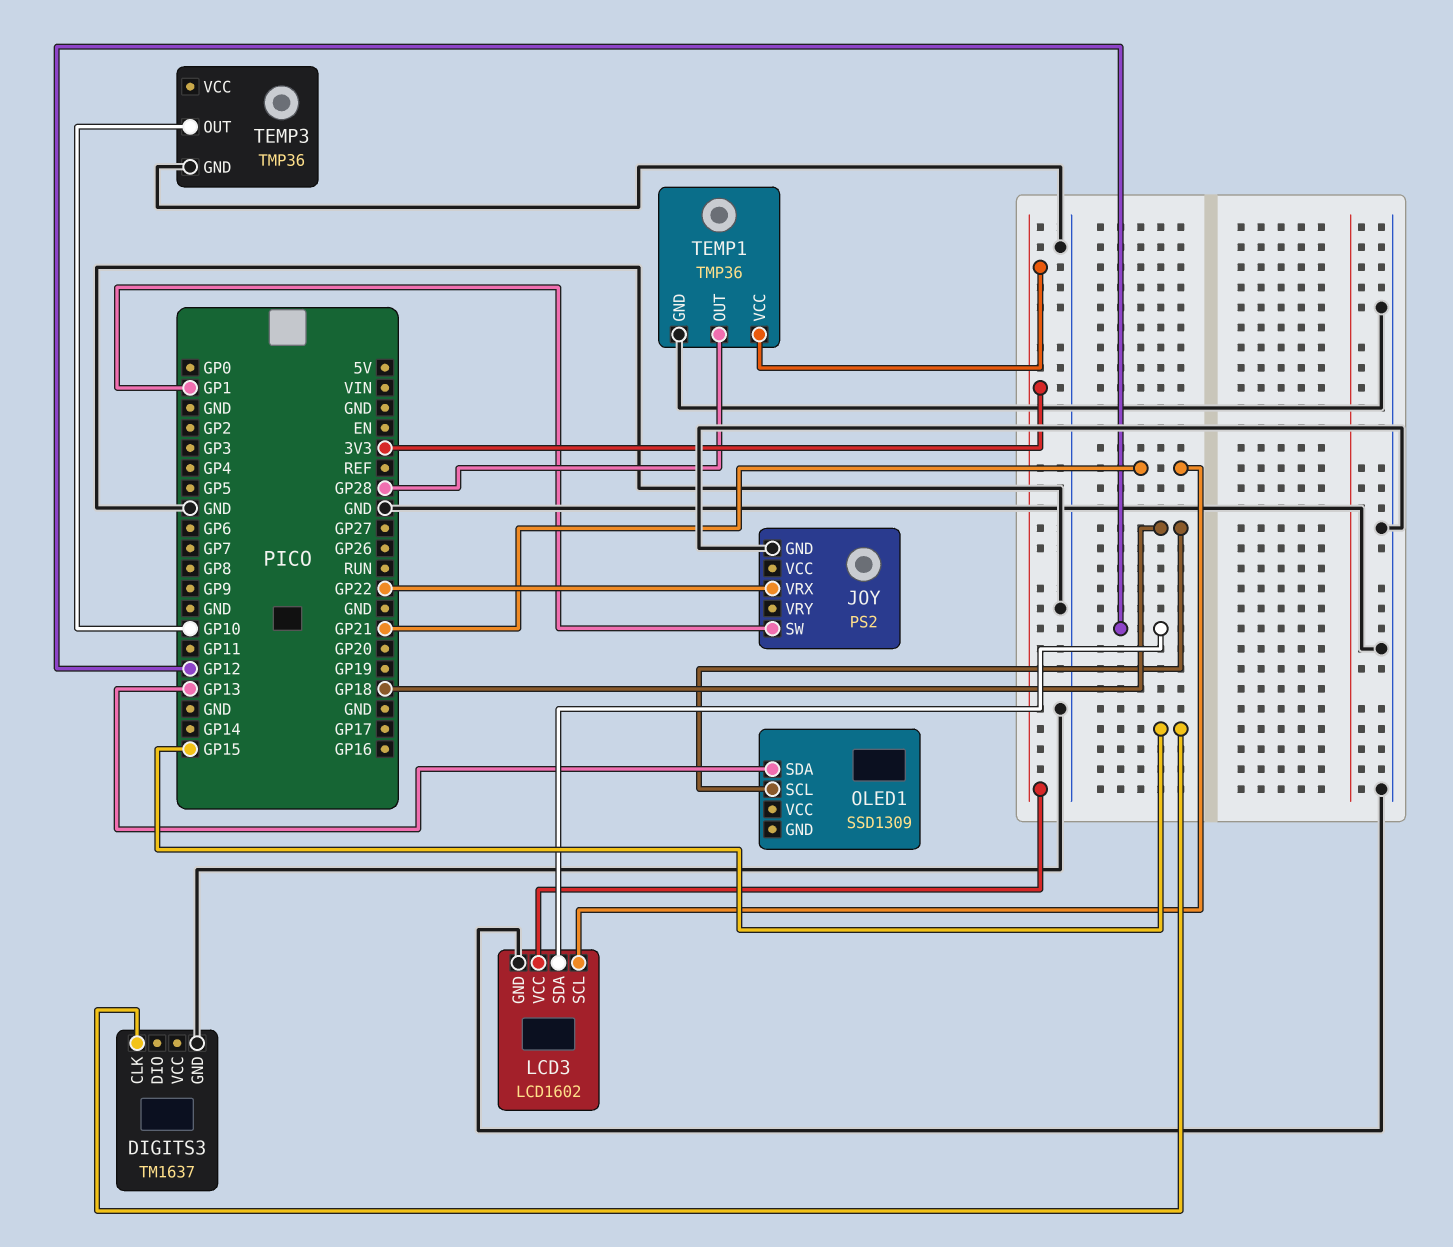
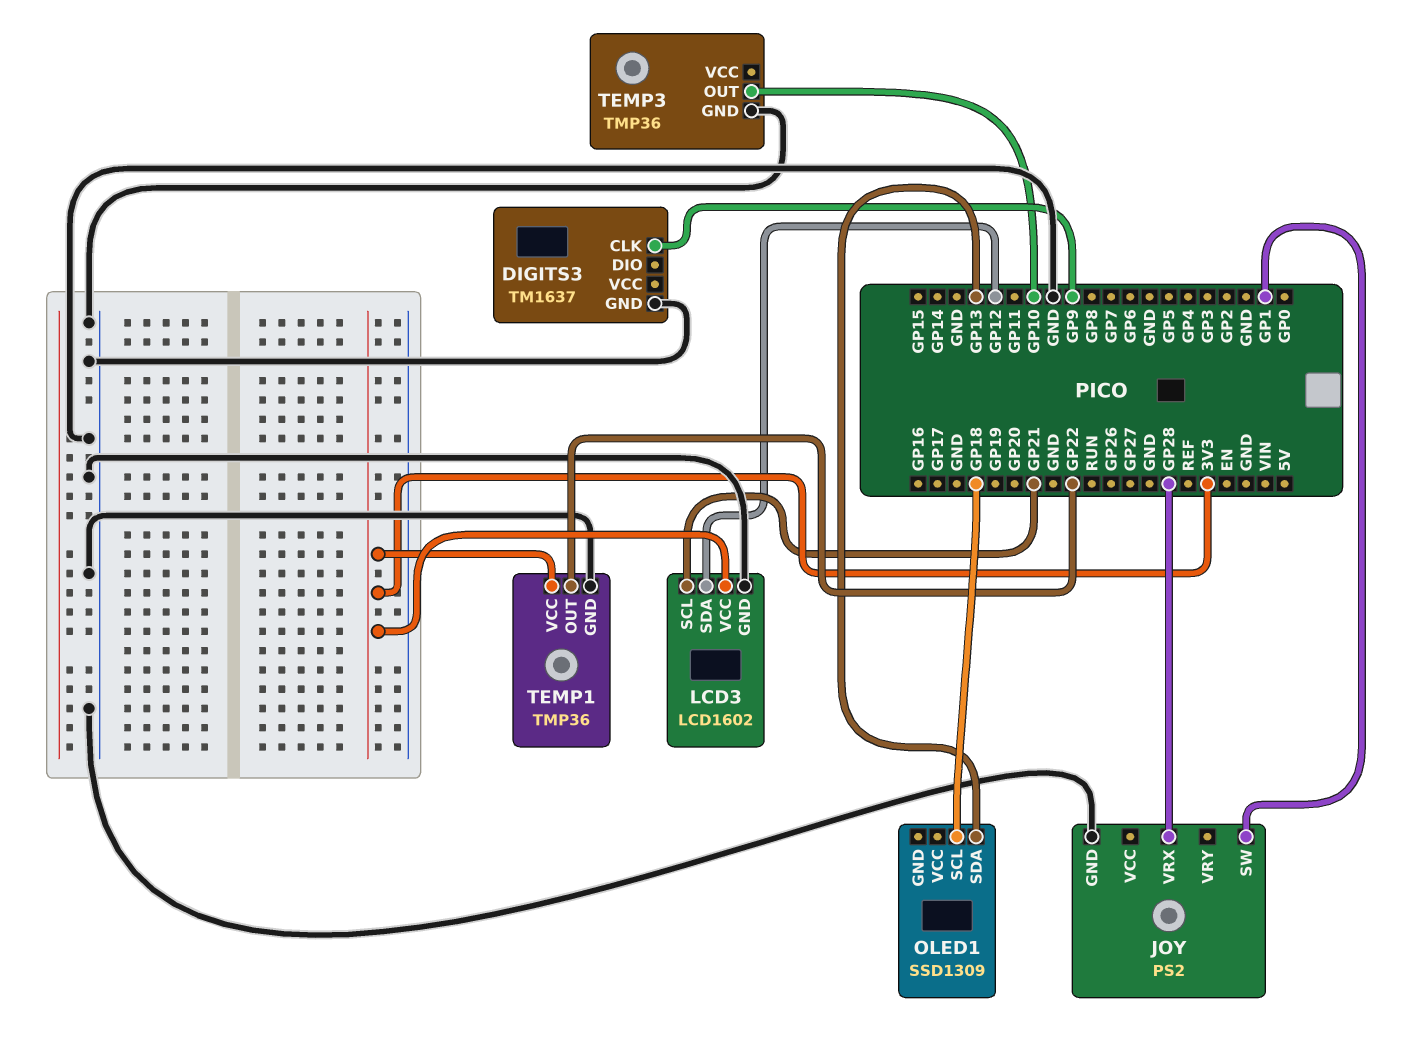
DIGITS3 pin CLK: GP15 -> GP9
JOY pin VRX: GP22 -> GP28
TEMP1 pin OUT: GP28 -> GP22

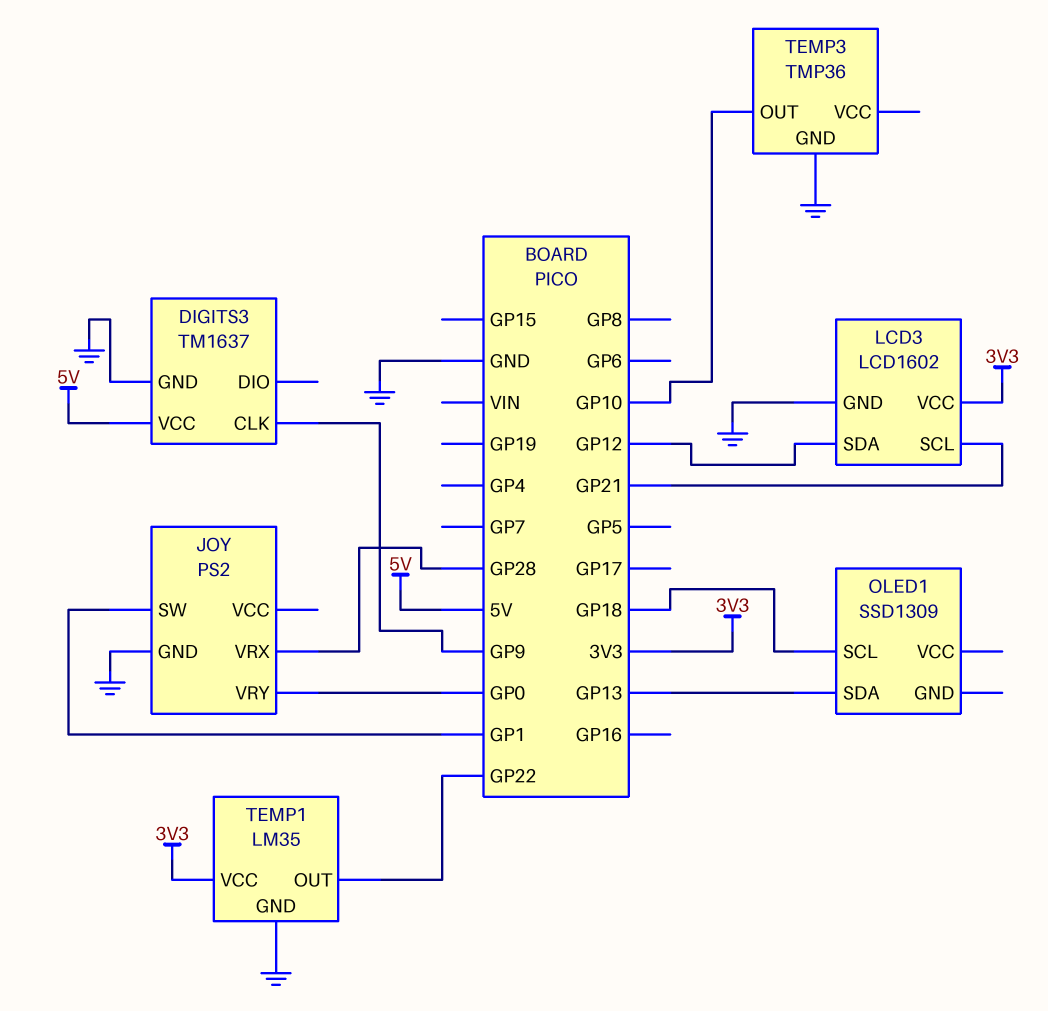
DIGITS3 pin VCC: none -> 5V
JOY pin VRY: none -> GP0
TEMP1: TMP36 -> LM35

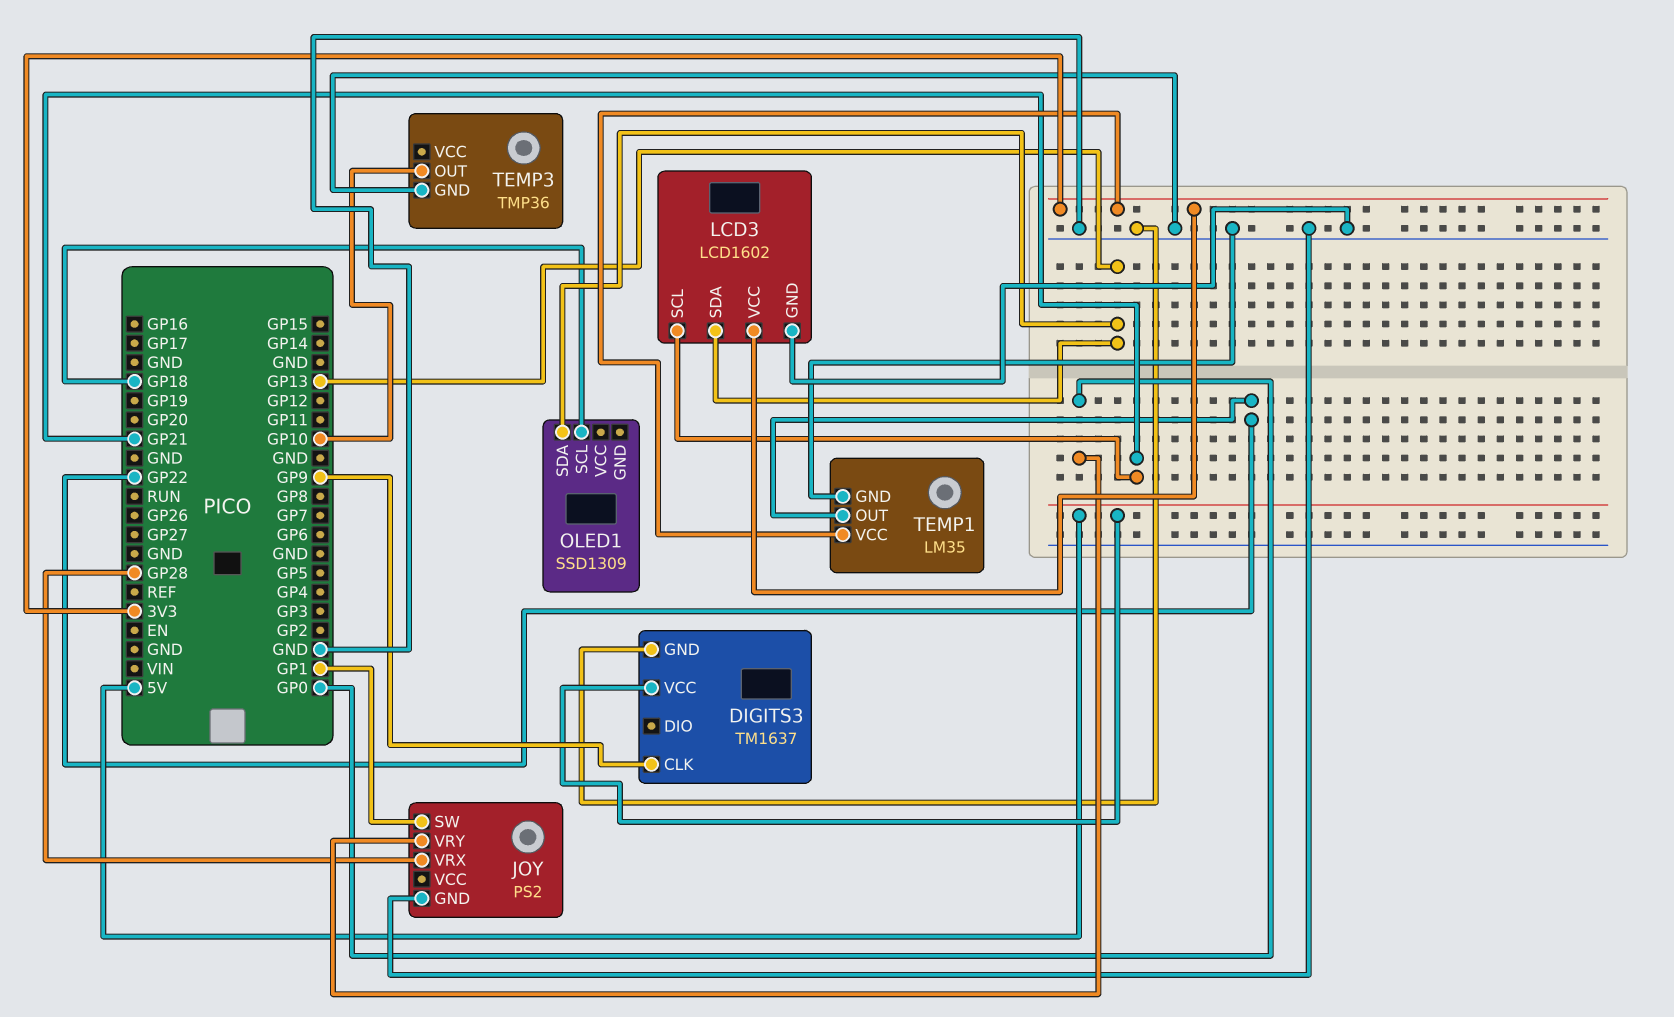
LCD3 pin SDA: GP12 -> GP13

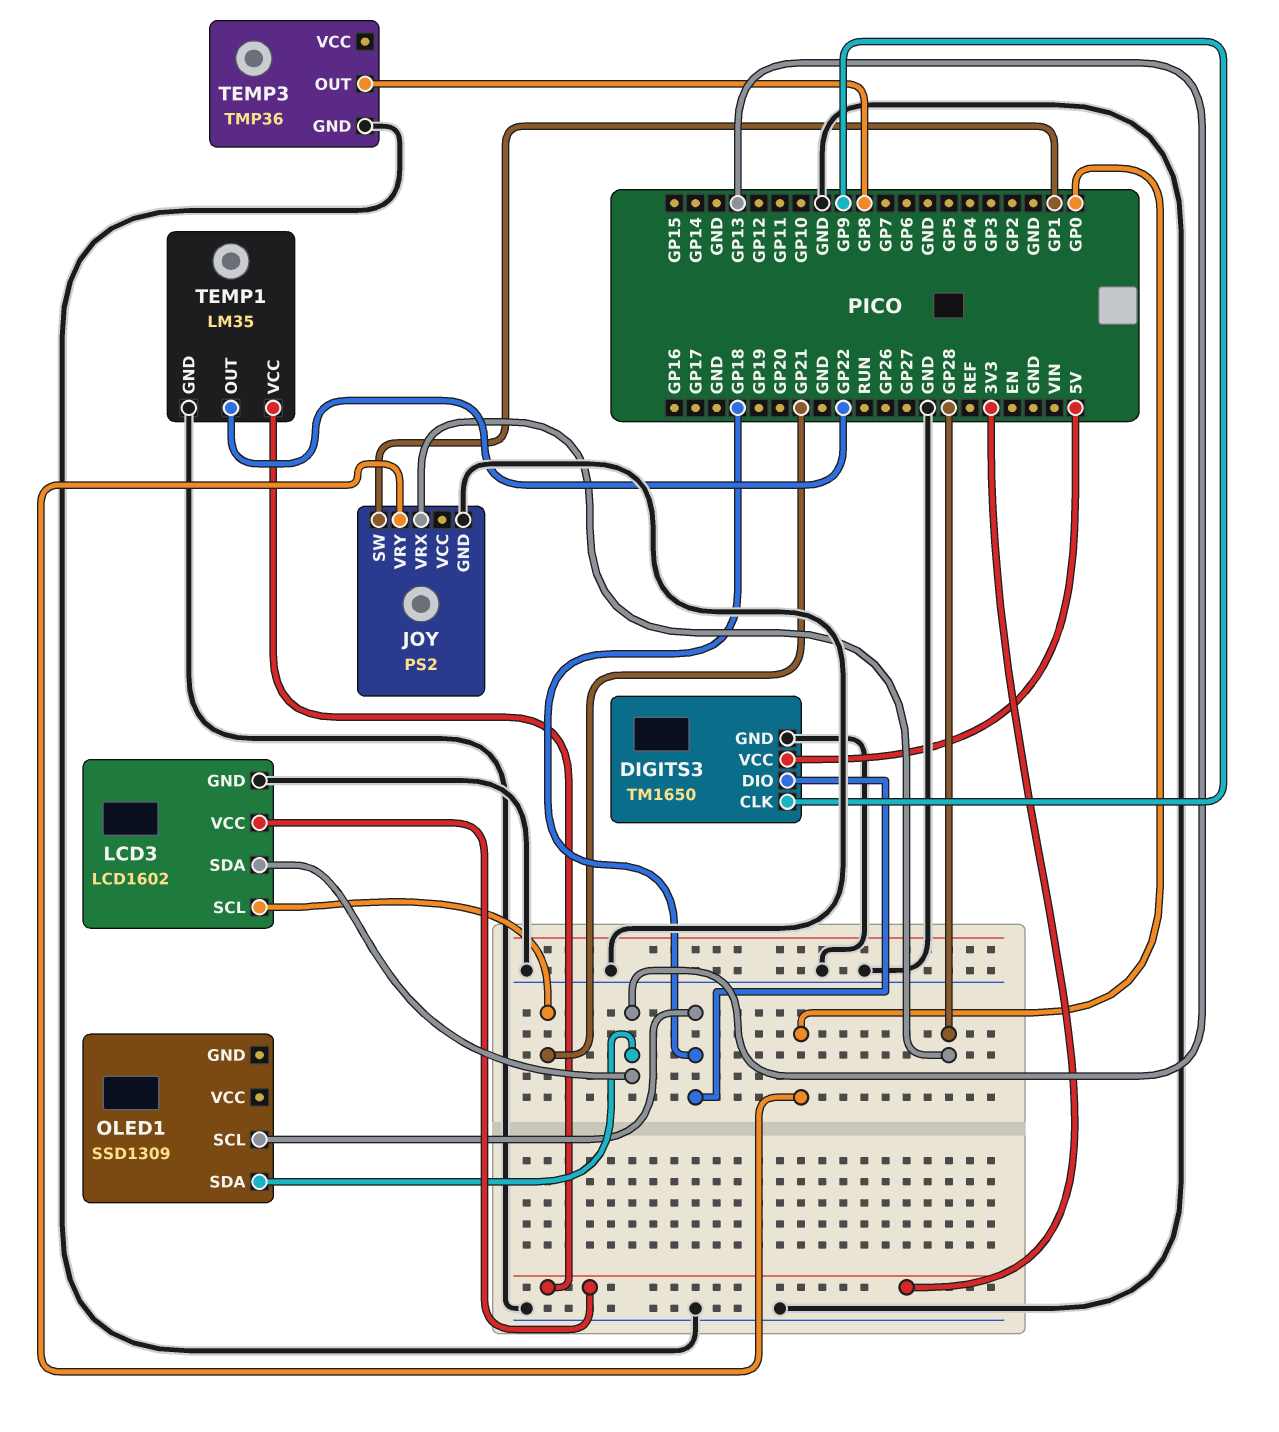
DIGITS3: TM1637 -> TM1650
DIGITS3 pin DIO: none -> GP18
TEMP3 pin OUT: GP10 -> GP8

